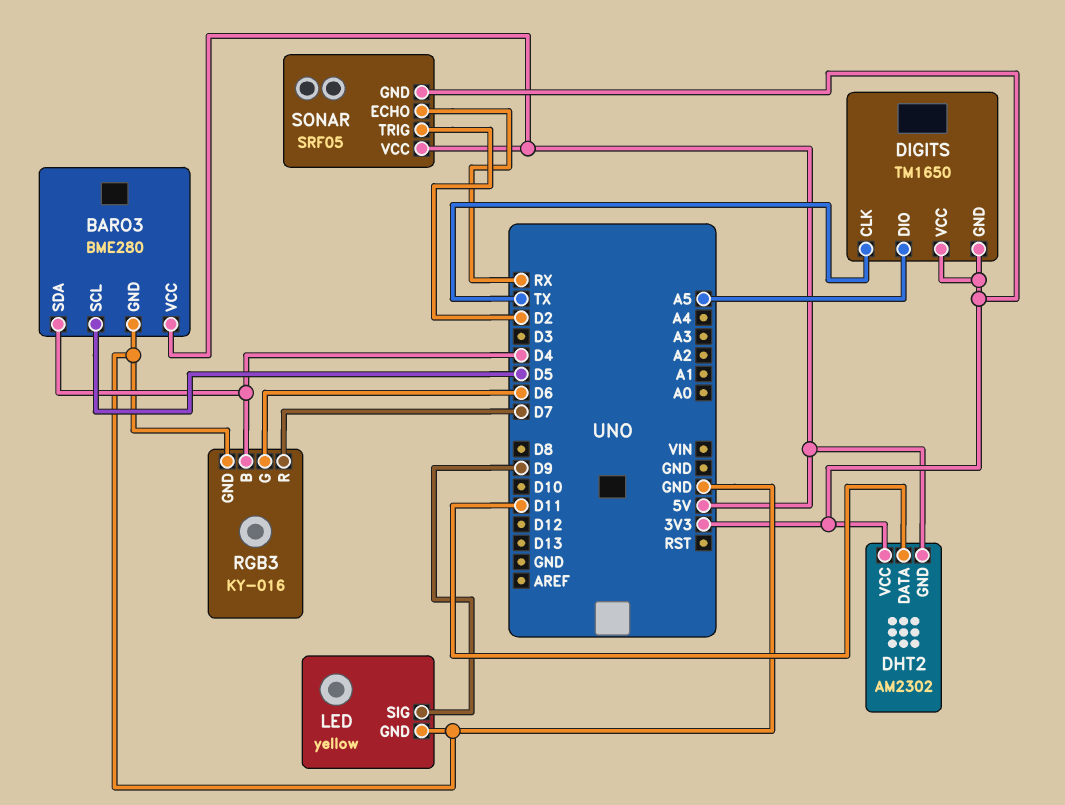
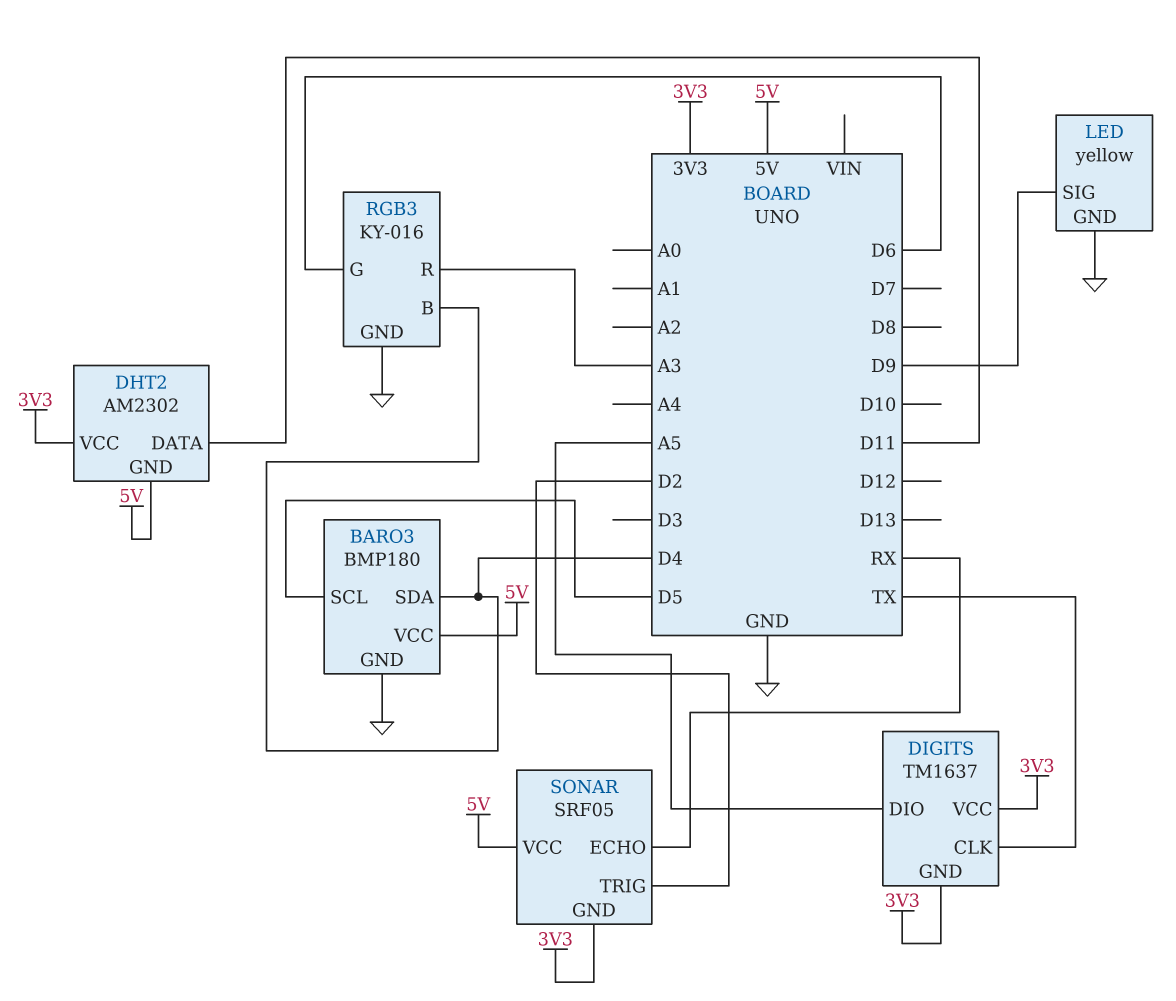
BARO3: BME280 -> BMP180
DIGITS: TM1650 -> TM1637
RGB3 pin R: D7 -> A3

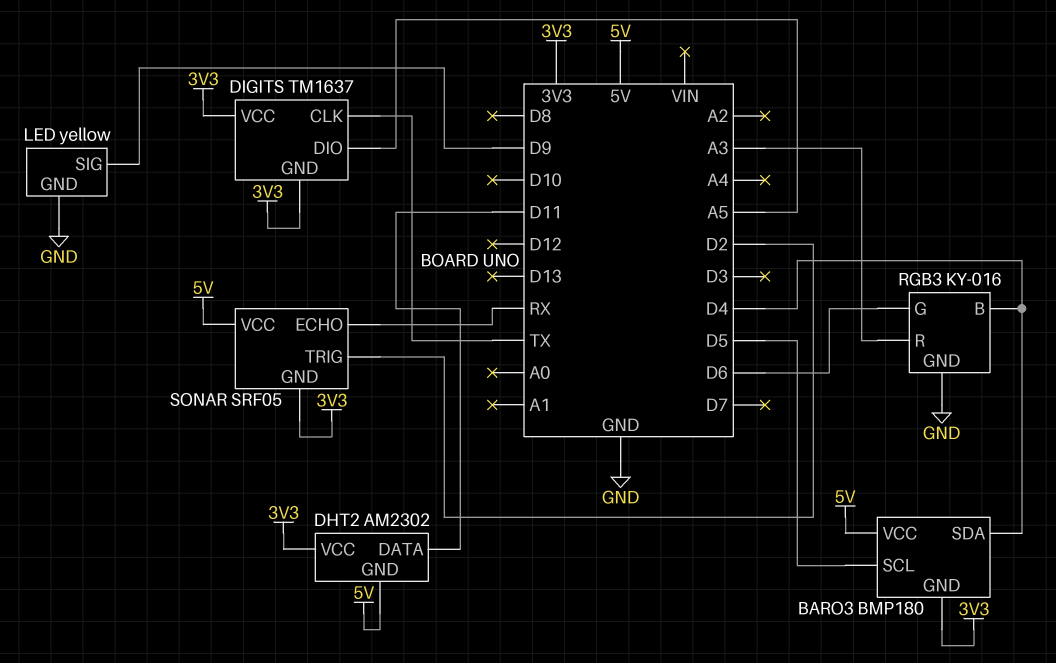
BARO3 pin GND: GND -> 3V3

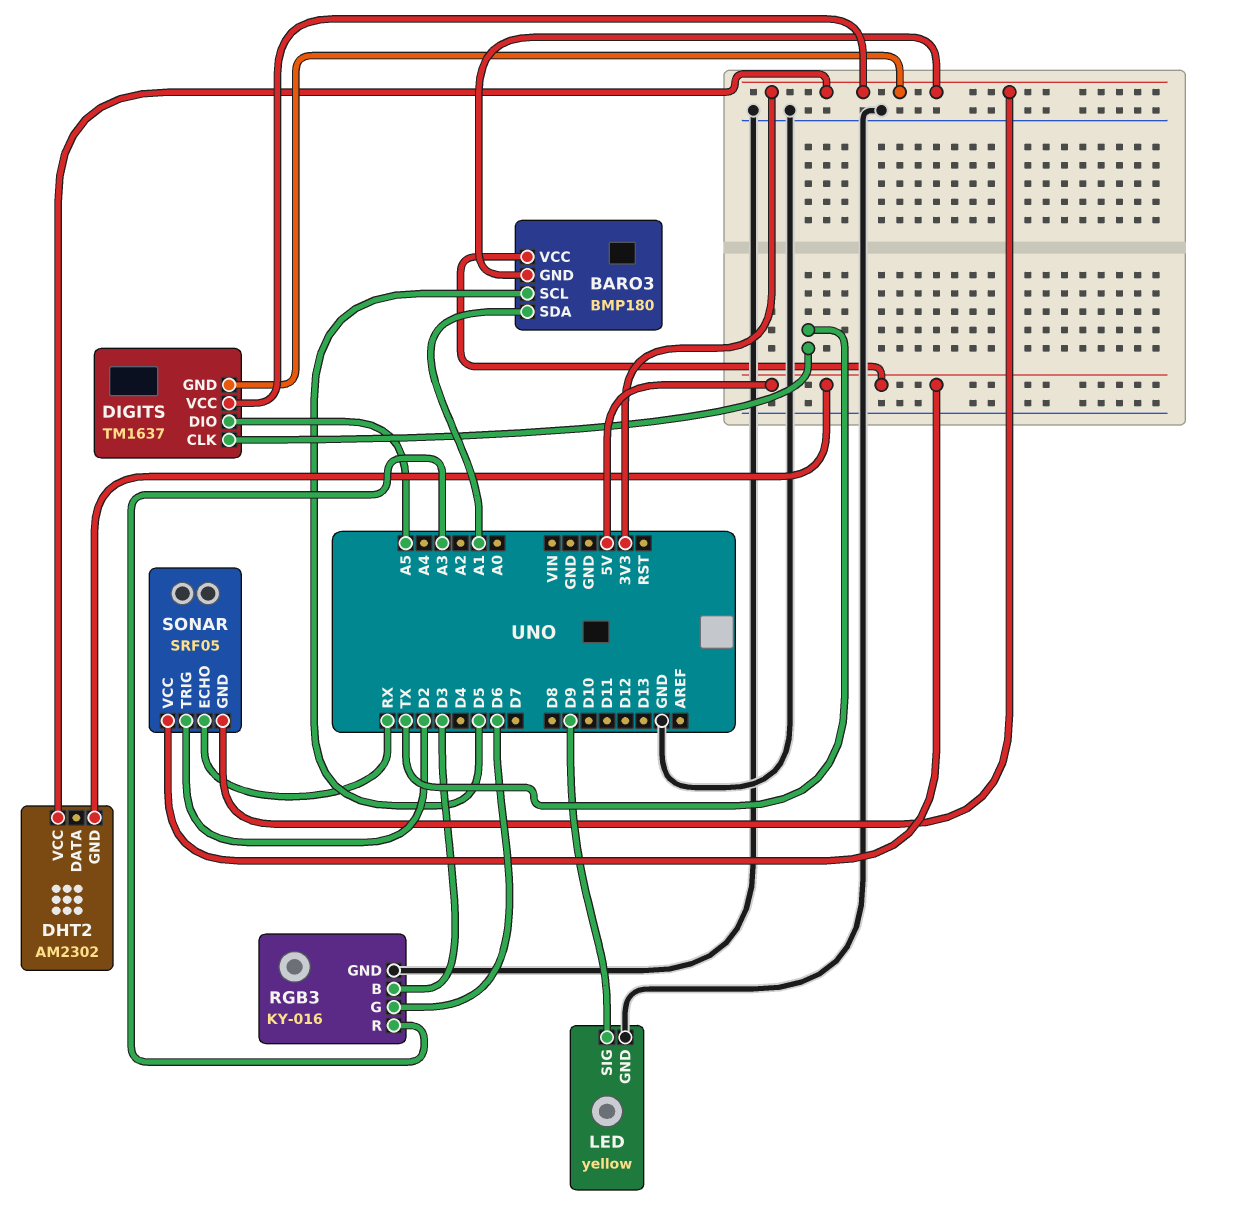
BARO3 pin SDA: D4 -> A1
DHT2 pin DATA: D11 -> none
RGB3 pin B: D4 -> D3

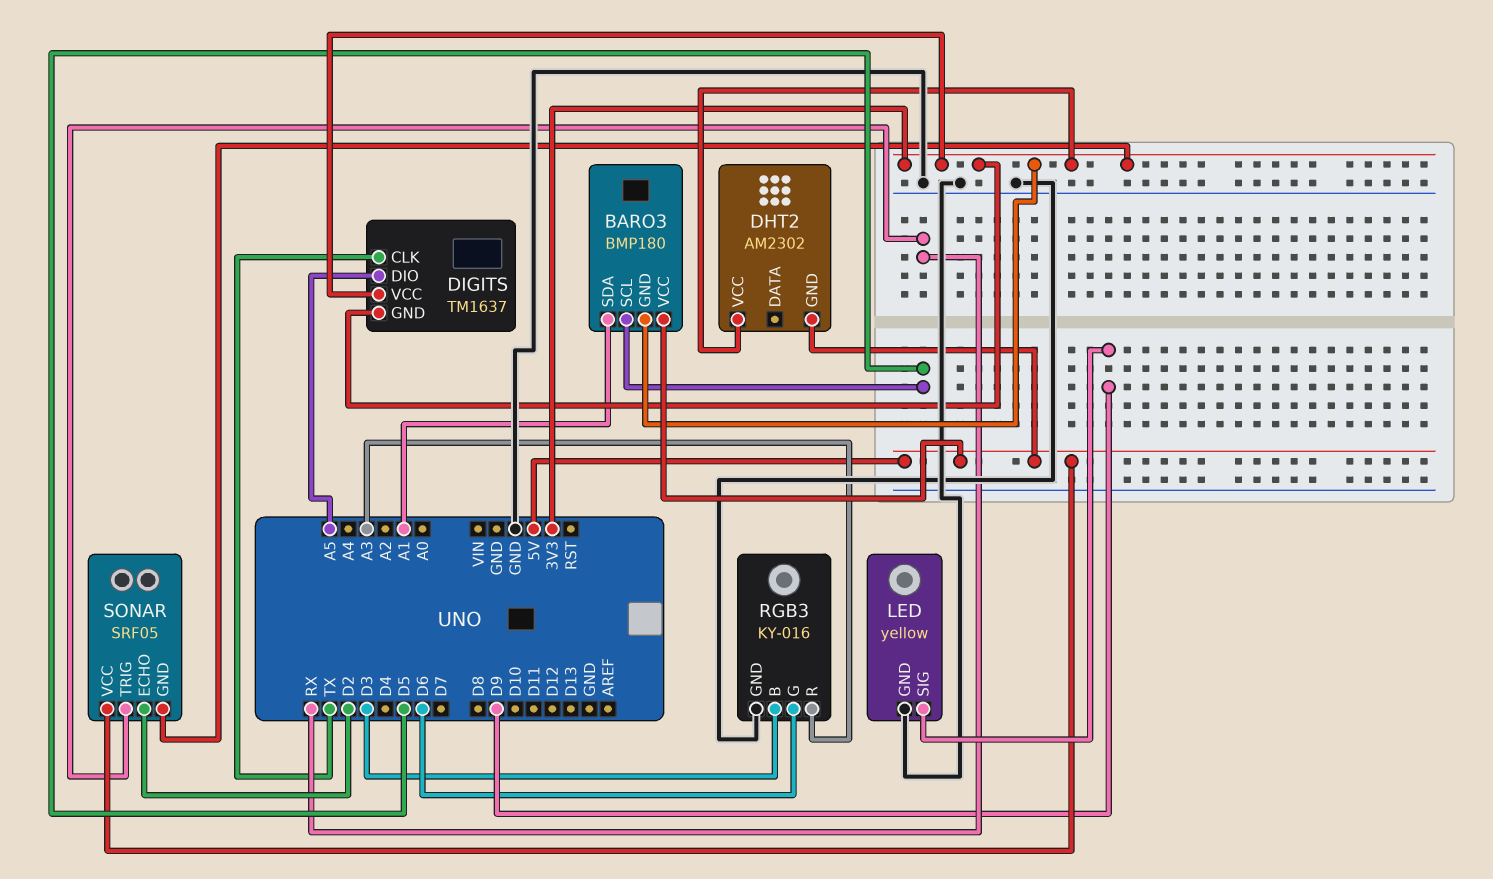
SONAR pin ECHO: RX -> D2
SONAR pin TRIG: D2 -> RX

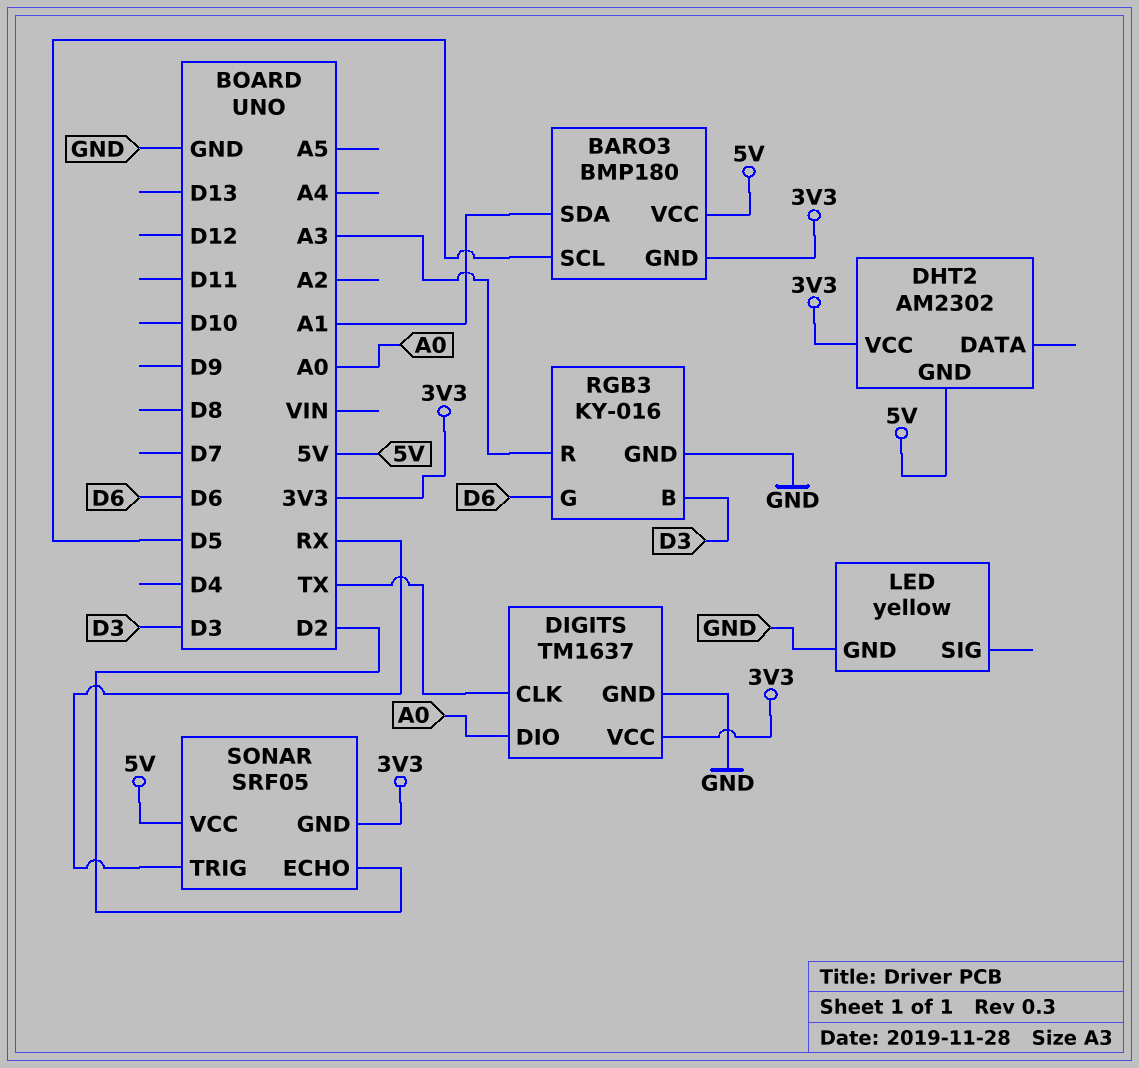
DIGITS pin DIO: A5 -> A0
DIGITS pin GND: 3V3 -> GND
LED pin SIG: D9 -> none

